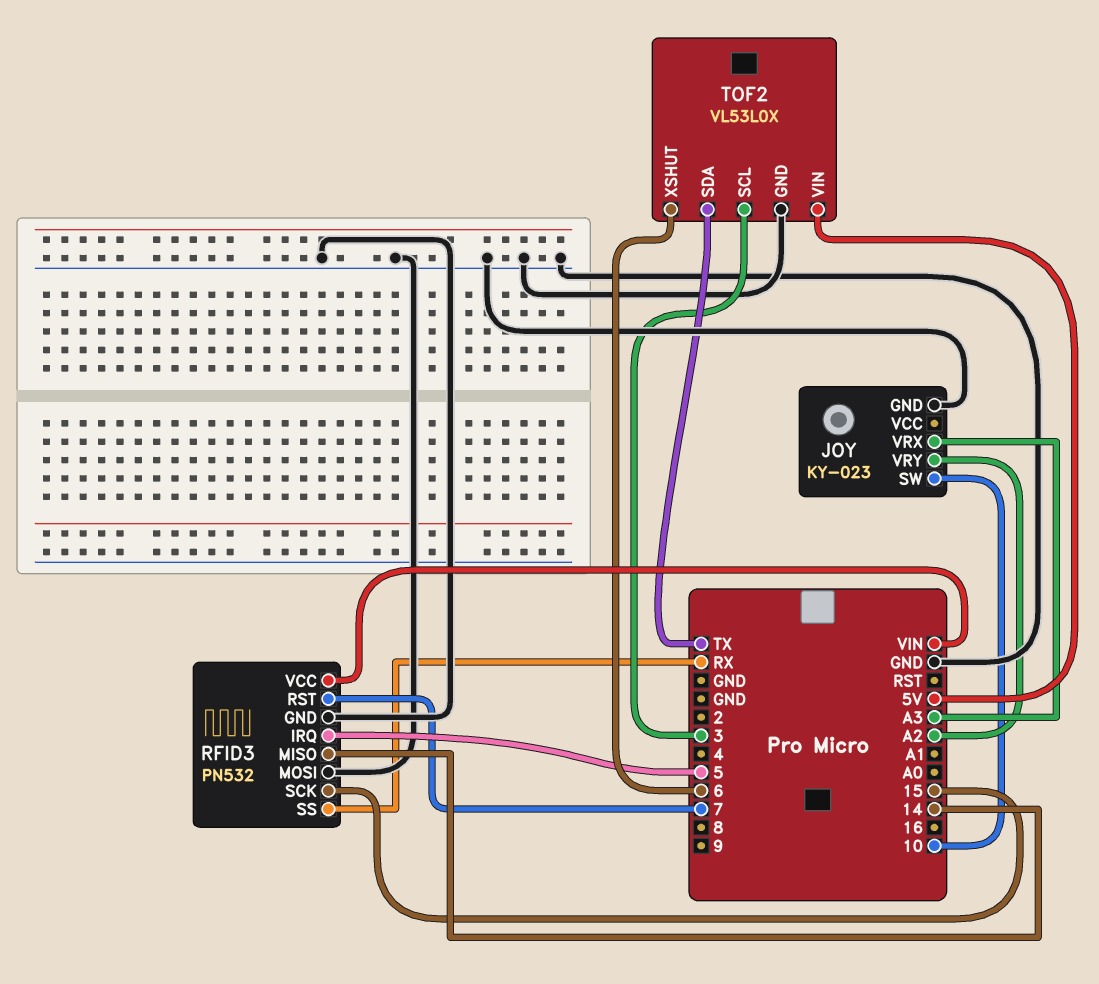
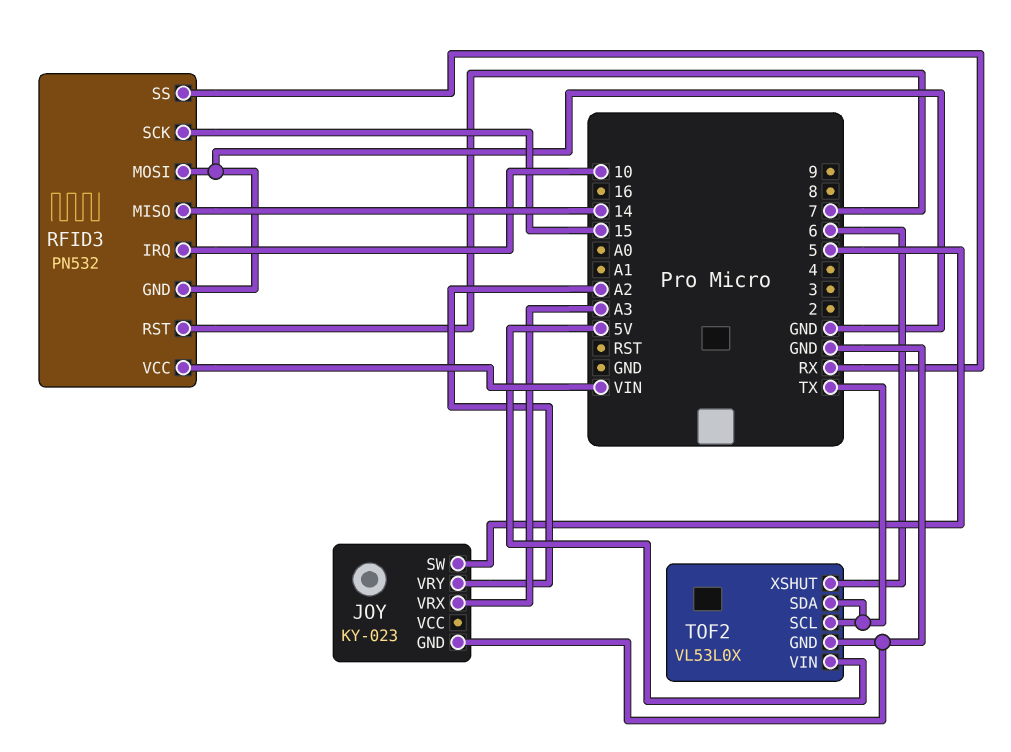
JOY pin SW: 10 -> 5
RFID3 pin IRQ: 5 -> 10
TOF2 pin SCL: 3 -> TX

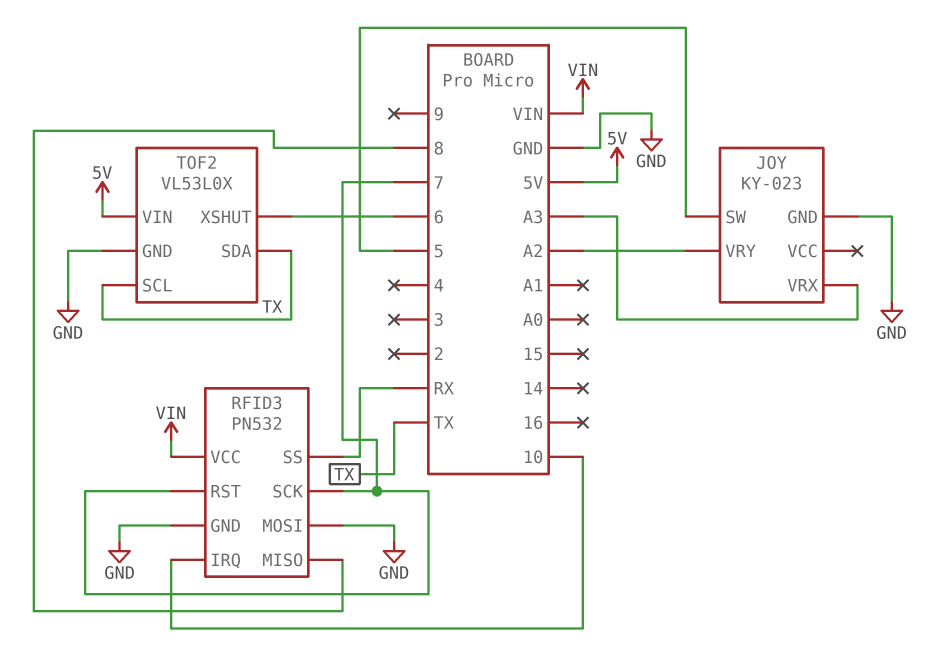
RFID3 pin MISO: 14 -> 8
RFID3 pin SCK: 15 -> 7

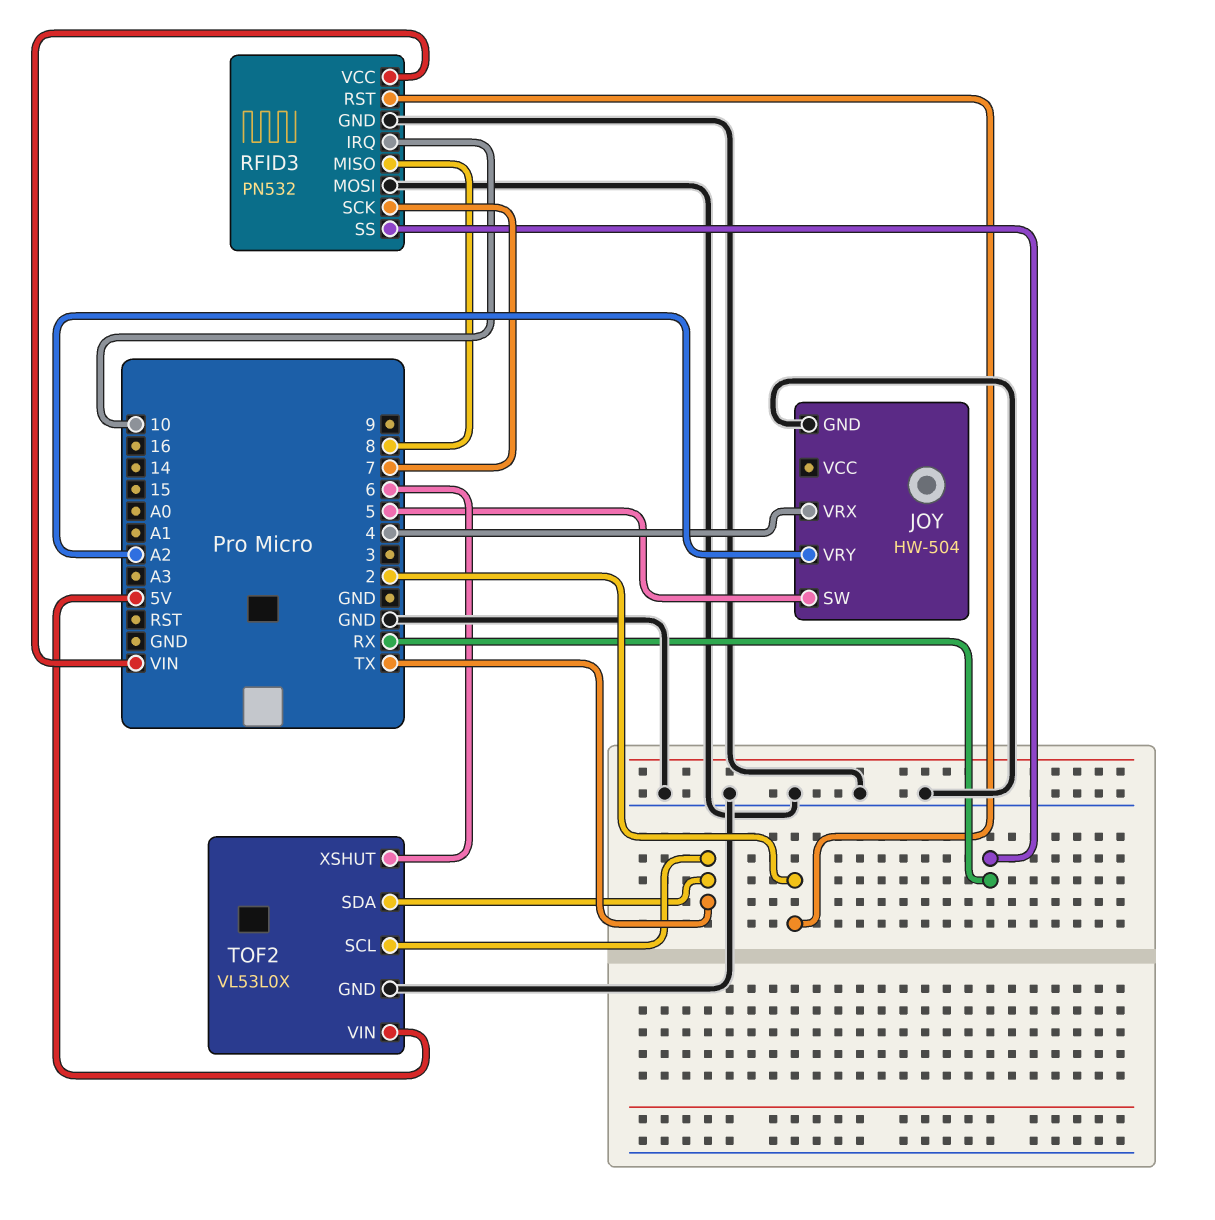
JOY: KY-023 -> HW-504
JOY pin VRX: A3 -> 4
RFID3 pin RST: 7 -> 2

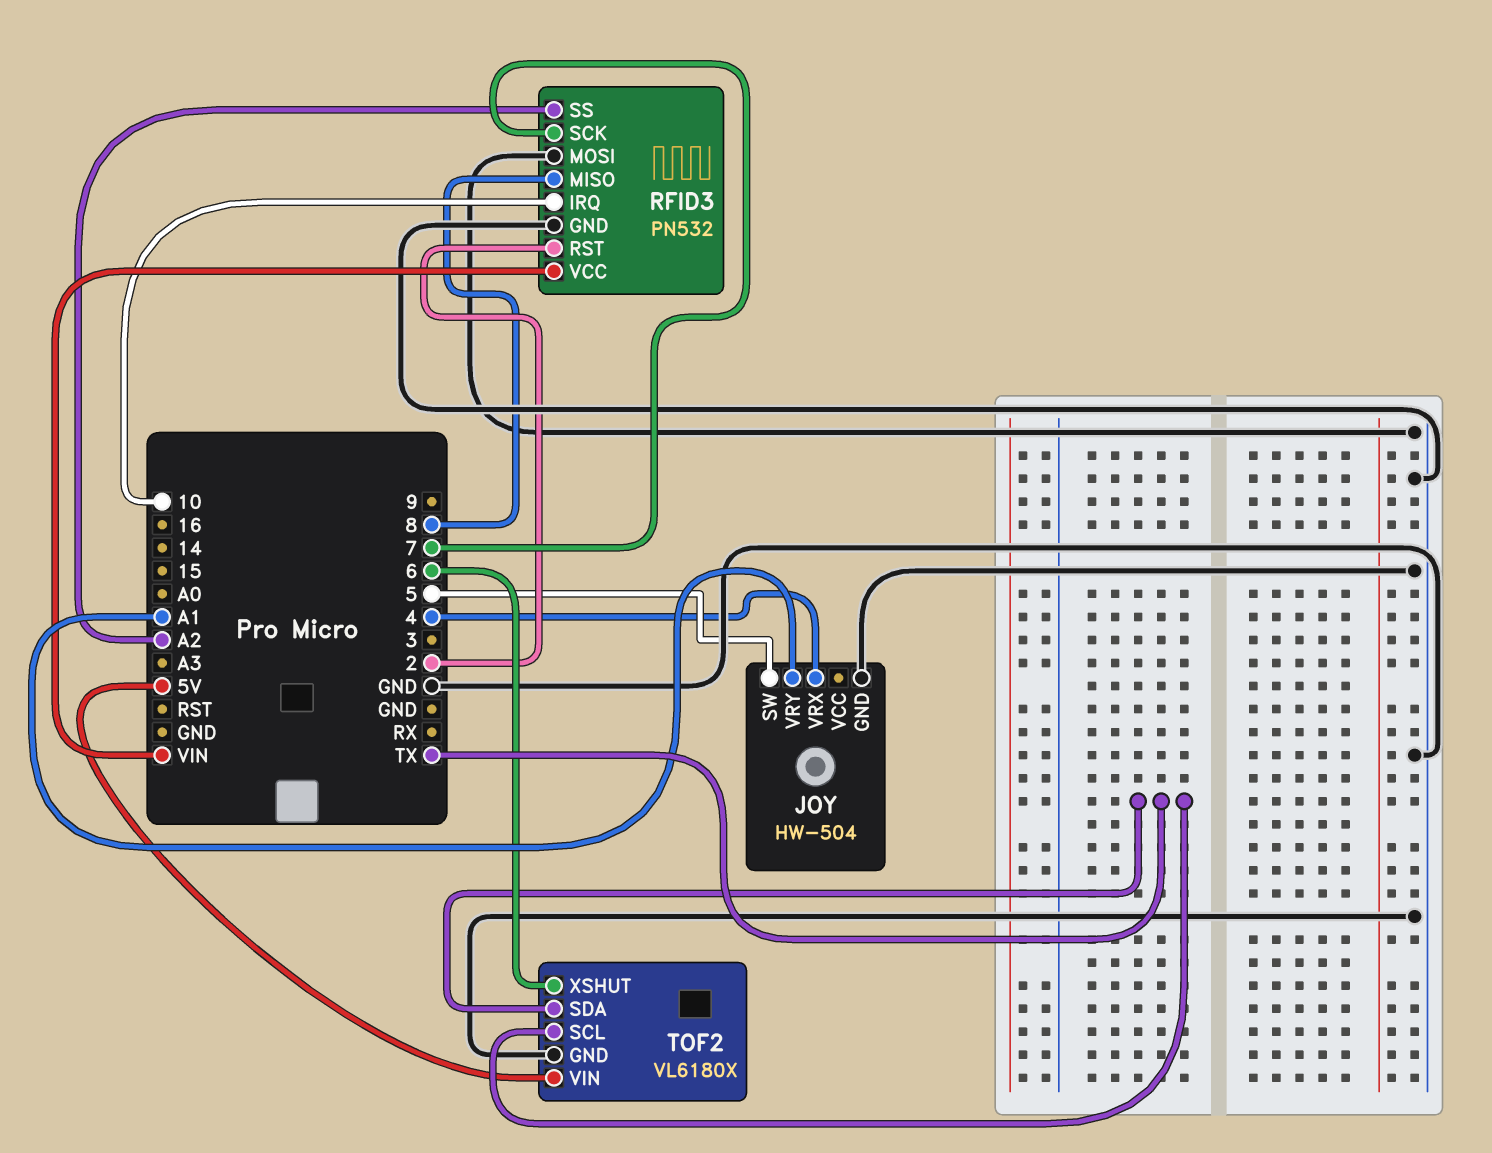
JOY pin VRY: A2 -> A1
RFID3 pin SS: RX -> A2
TOF2: VL53L0X -> VL6180X

